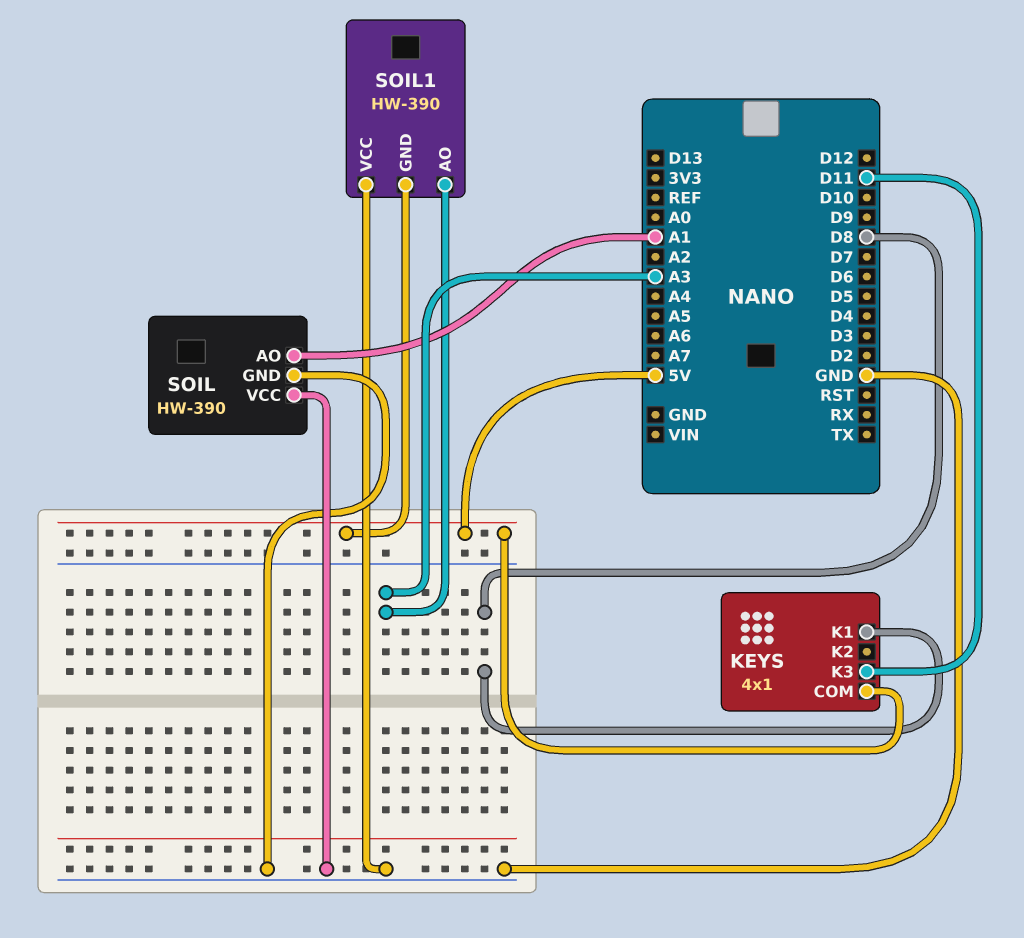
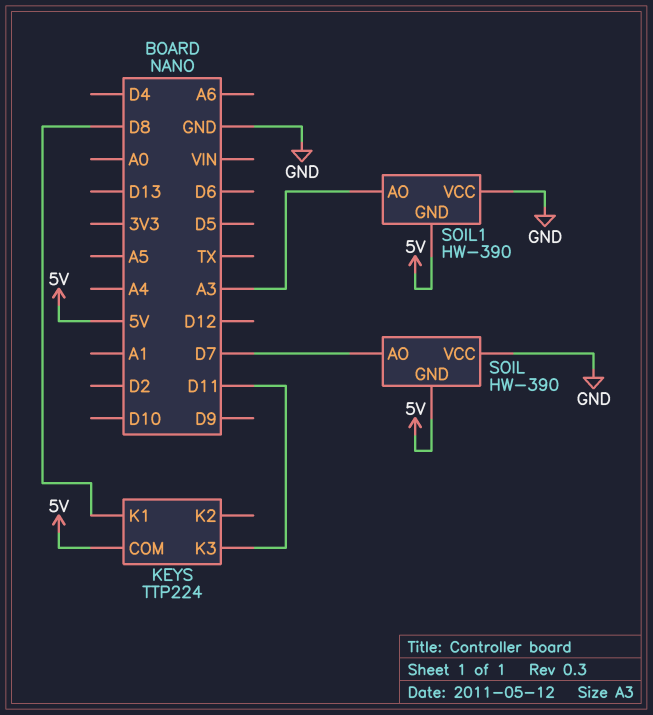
KEYS: 4x1 -> TTP224
SOIL pin AO: A1 -> D7
SOIL pin GND: GND -> 5V

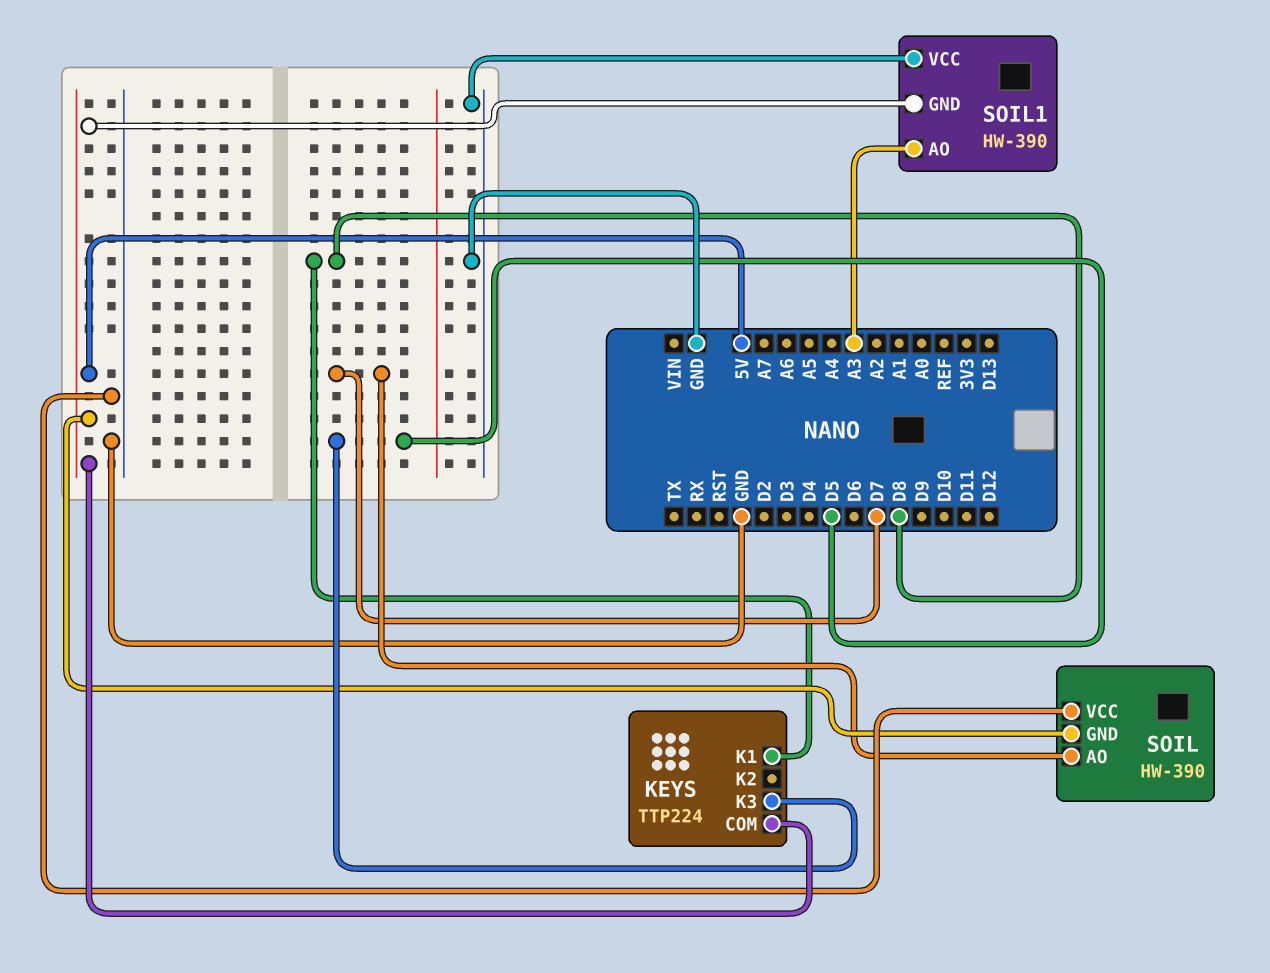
KEYS pin K3: D11 -> D5

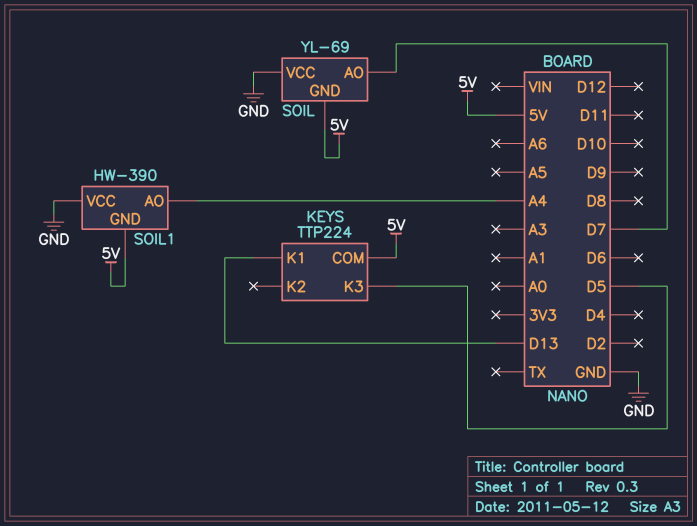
KEYS pin K1: D8 -> D13
SOIL: HW-390 -> YL-69
SOIL1 pin AO: A3 -> A4

